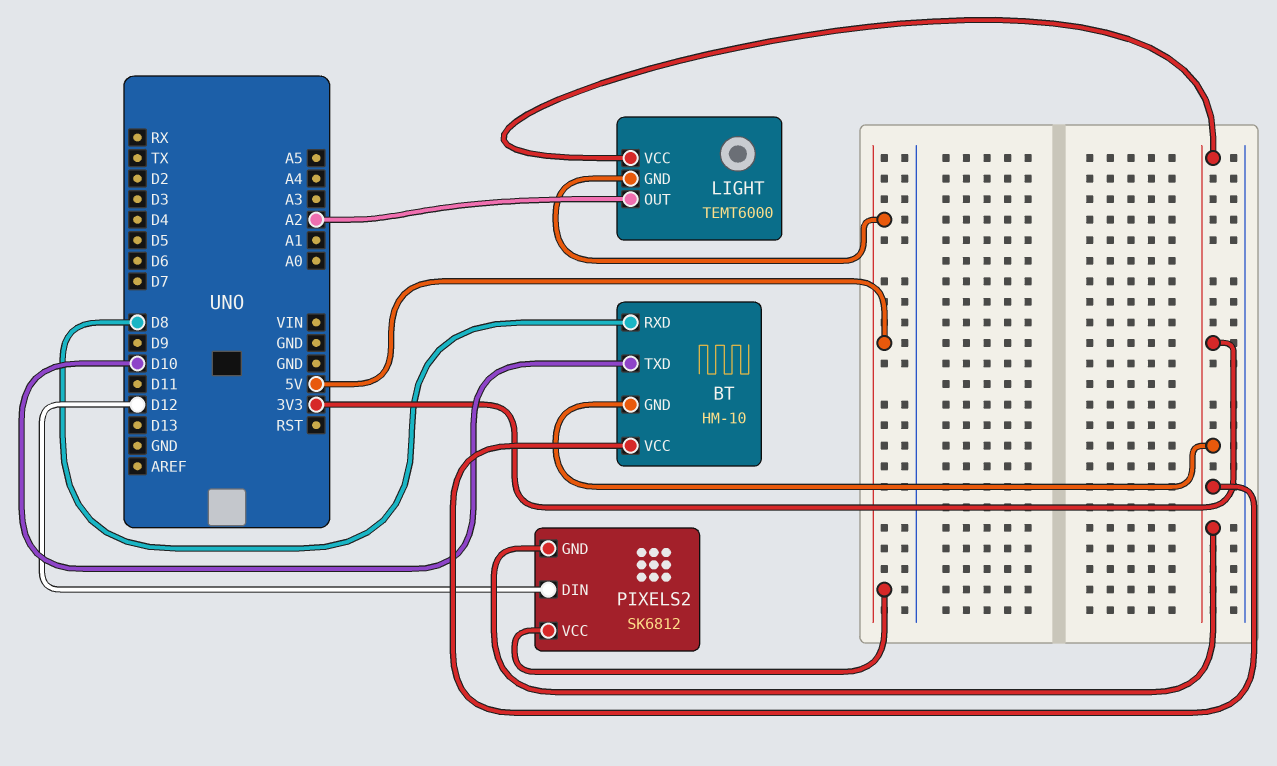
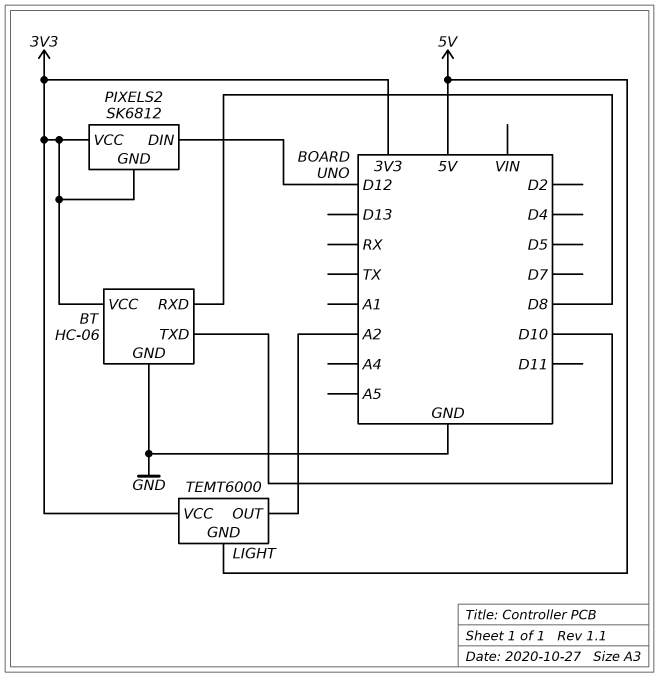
BT: HM-10 -> HC-06
BT pin GND: 3V3 -> GND
PIXELS2 pin VCC: 5V -> 3V3

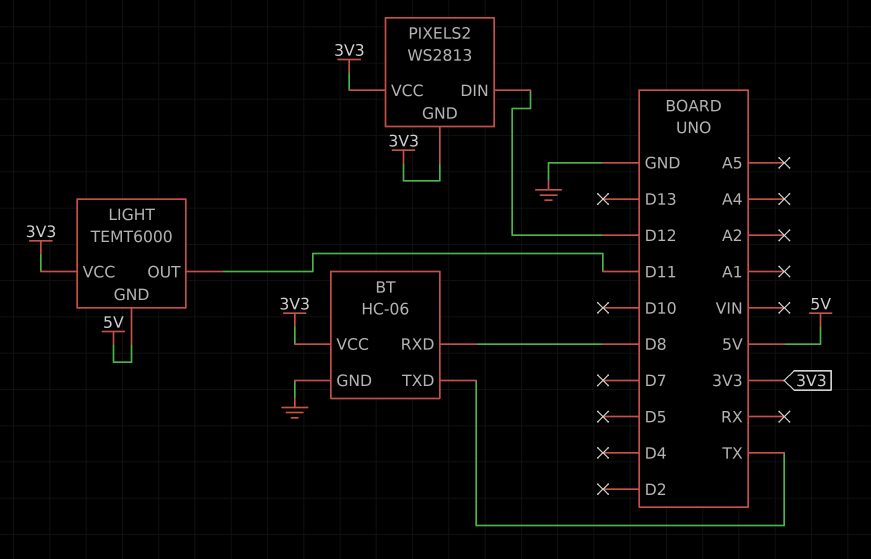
BT pin TXD: D10 -> TX
LIGHT pin OUT: A2 -> D11
PIXELS2: SK6812 -> WS2813

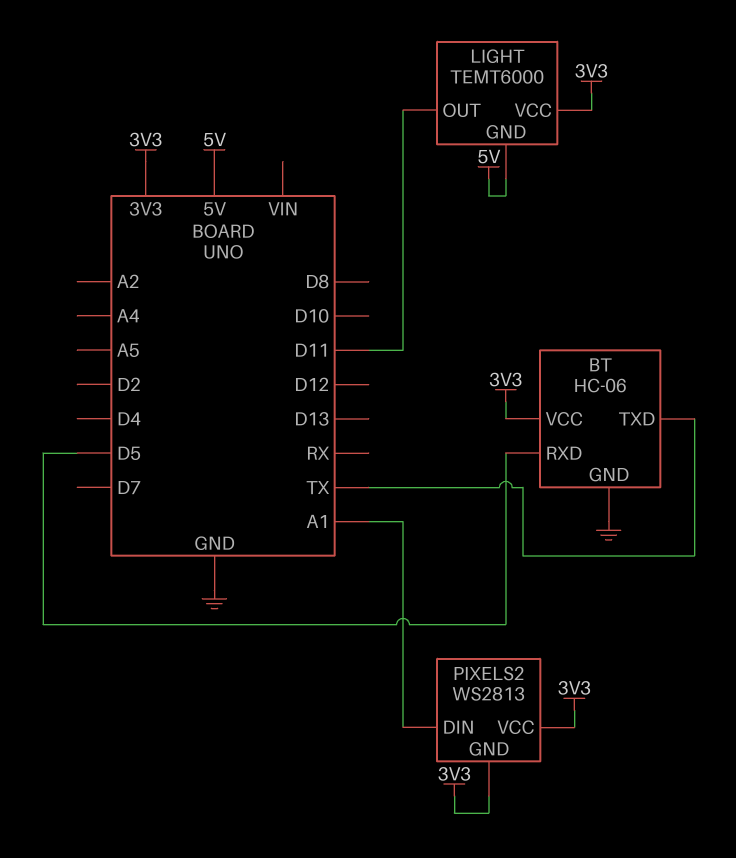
BT pin RXD: D8 -> D5
PIXELS2 pin DIN: D12 -> A1

